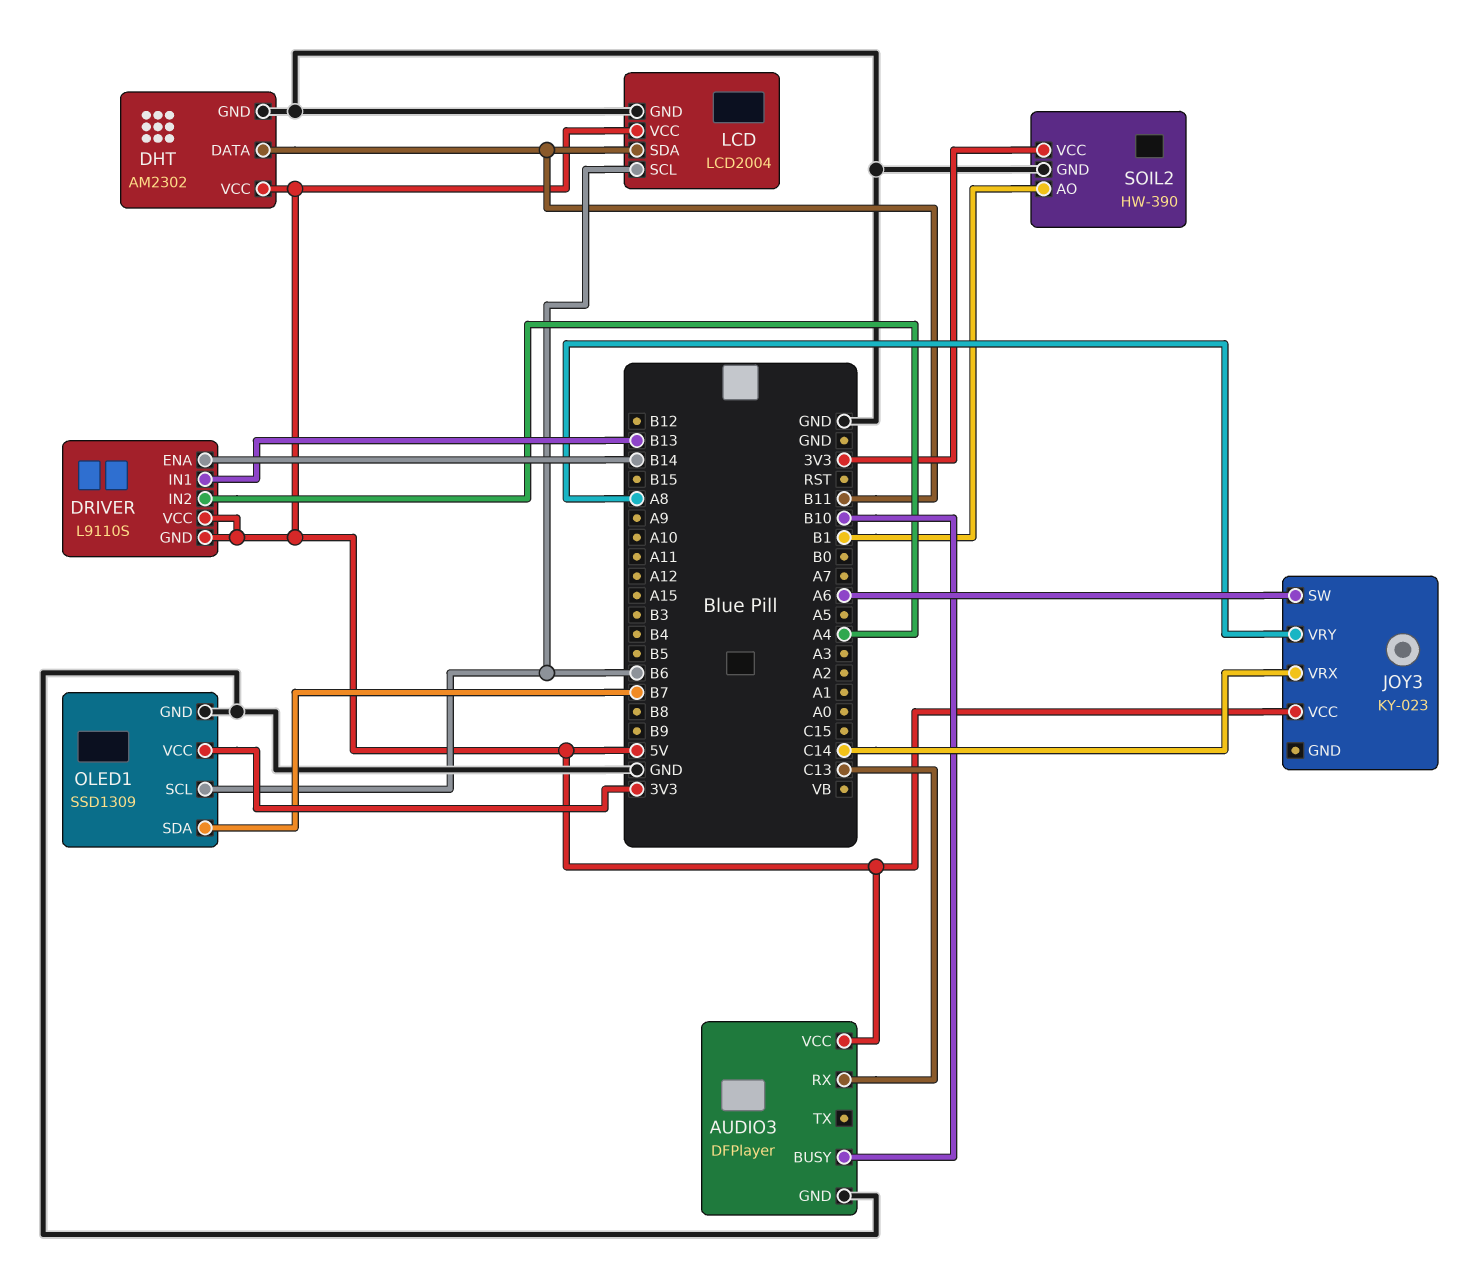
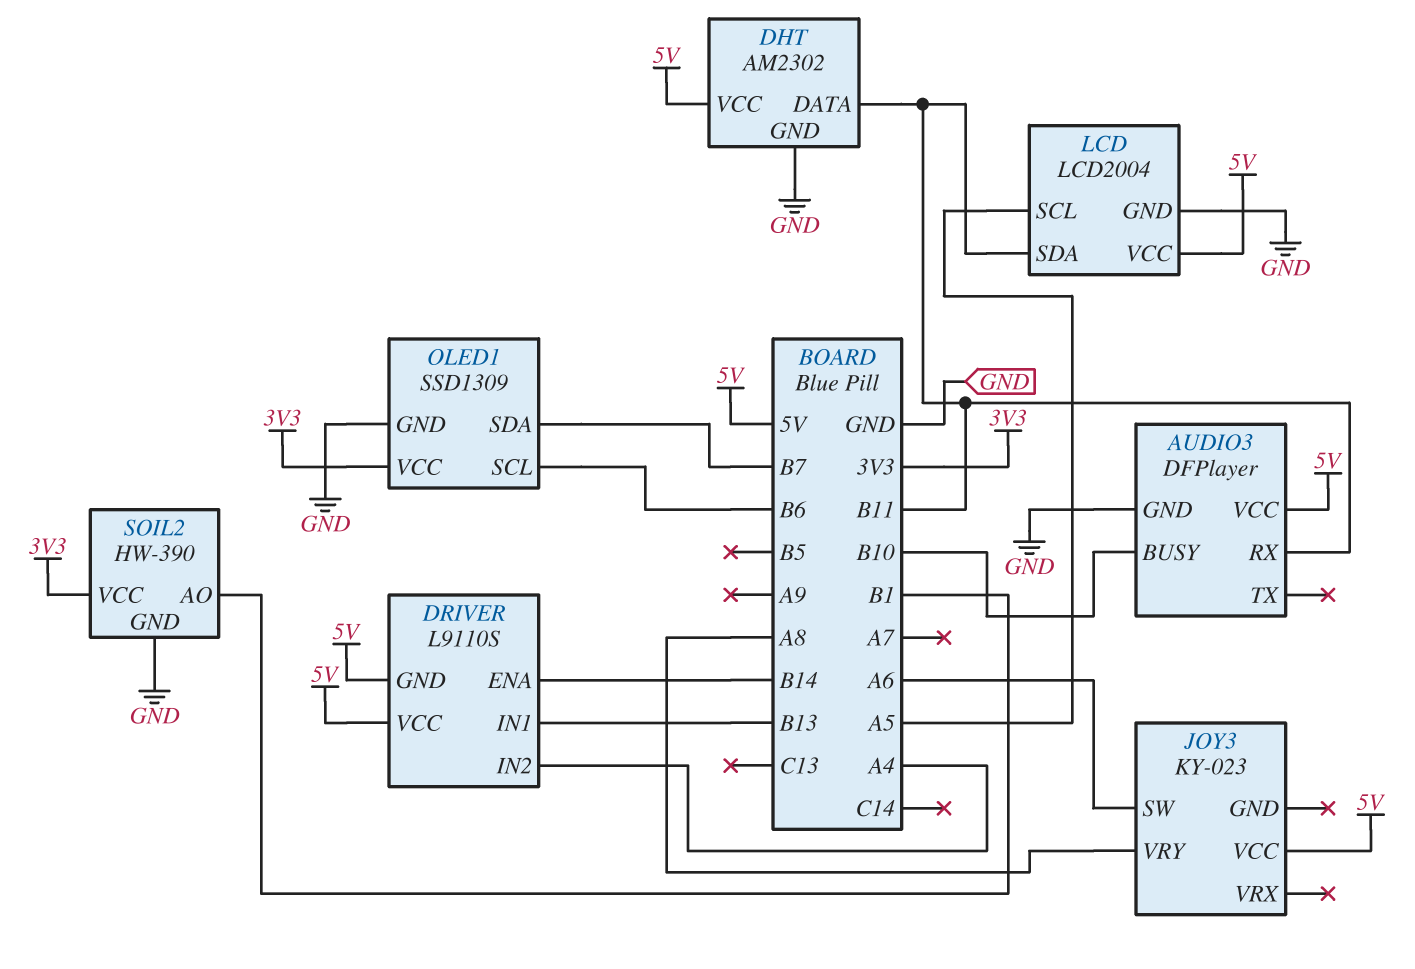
AUDIO3 pin RX: C13 -> B11
JOY3 pin VRX: C14 -> none
LCD pin SCL: B6 -> A5

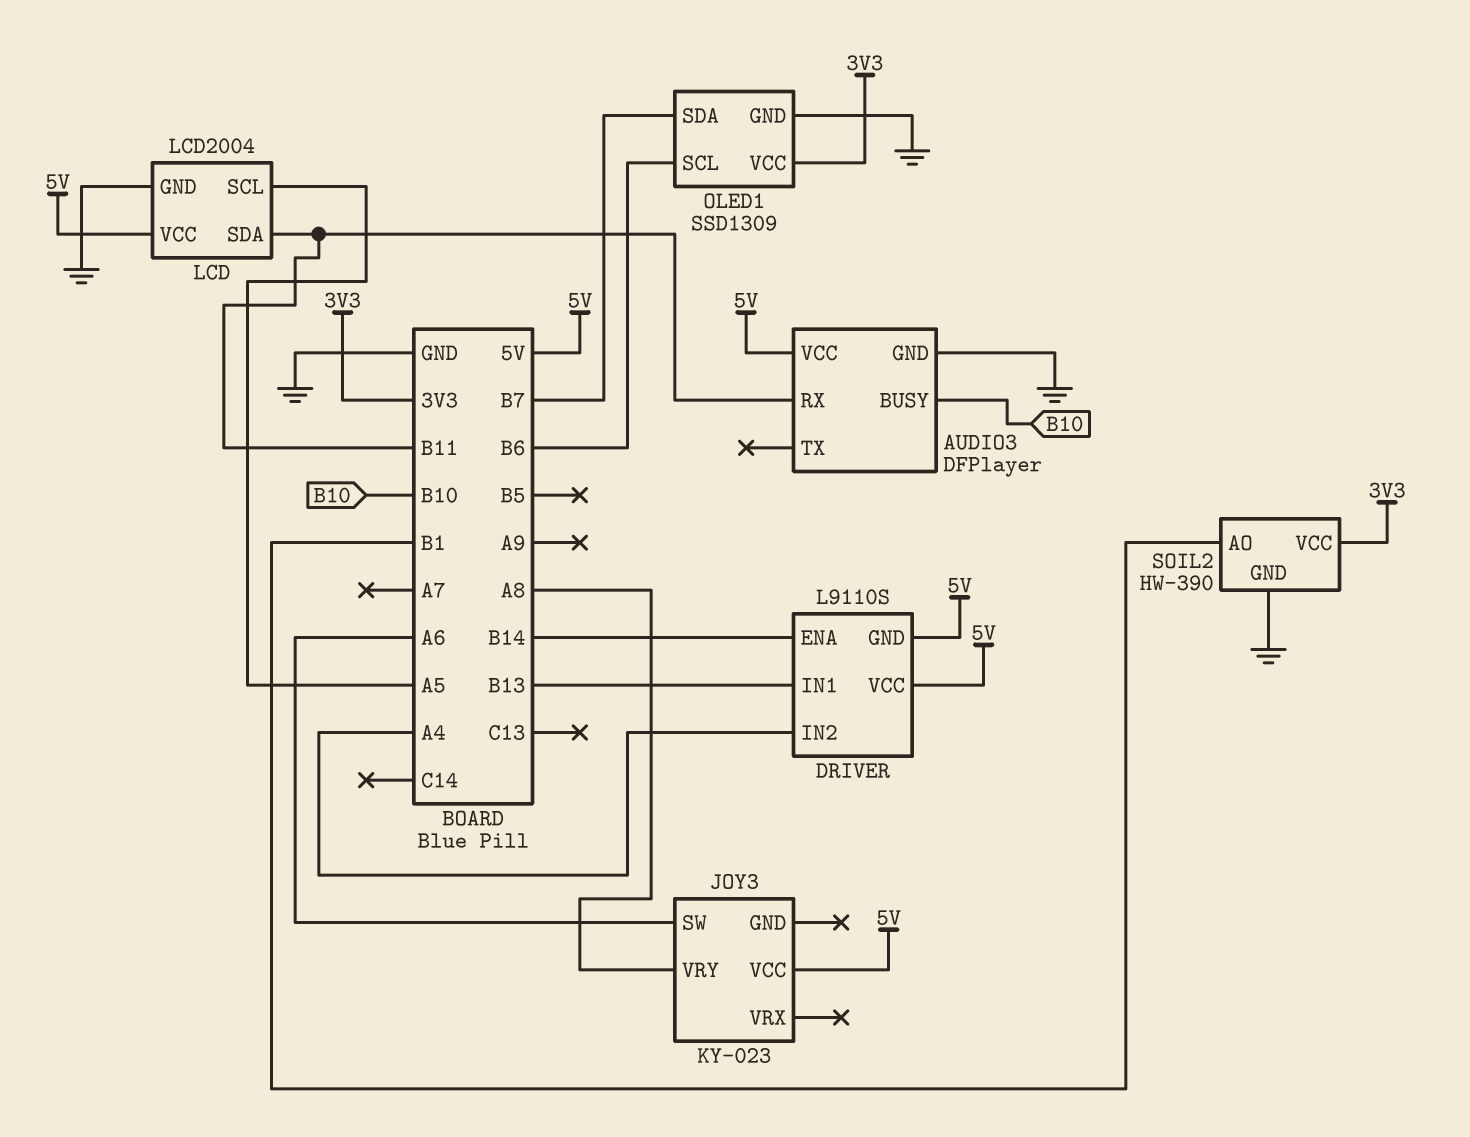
DHT: AM2302 -> none
DHT pin DATA: B11 -> none
DHT pin GND: GND -> none
DHT pin VCC: 5V -> none

